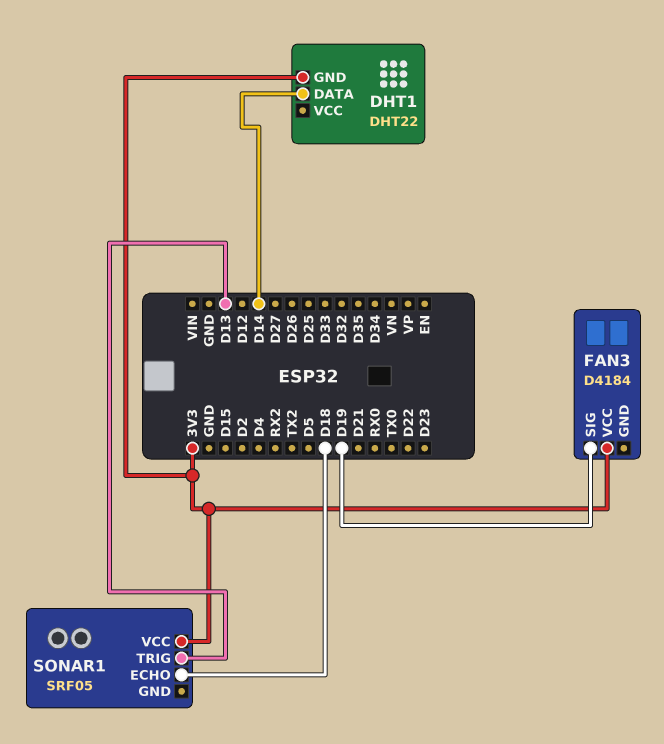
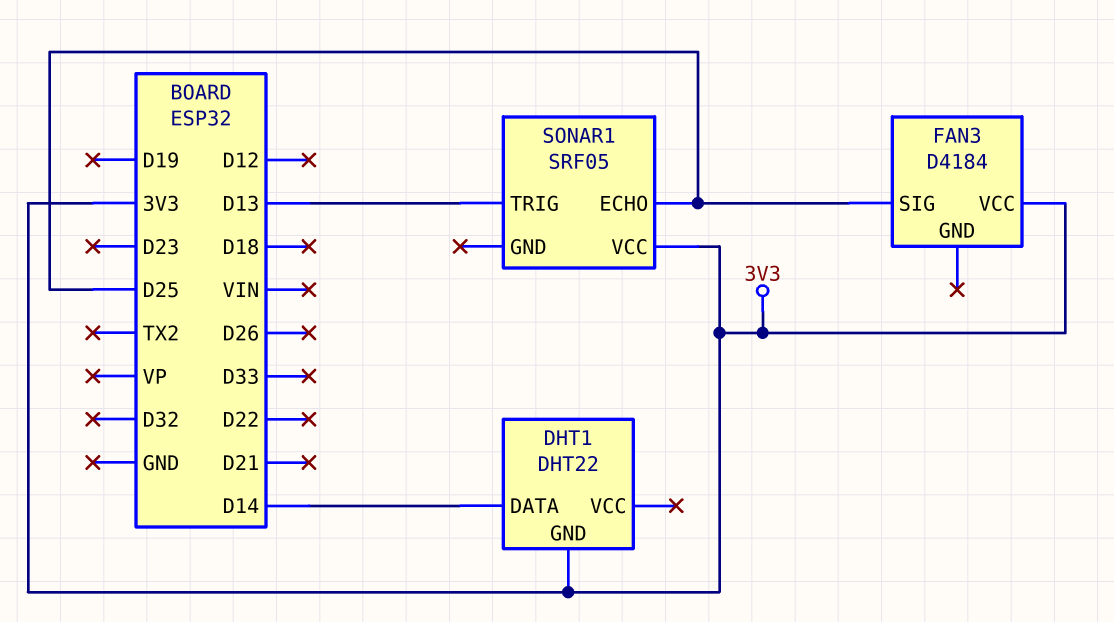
FAN3 pin SIG: D19 -> D25
SONAR1 pin ECHO: D18 -> D25

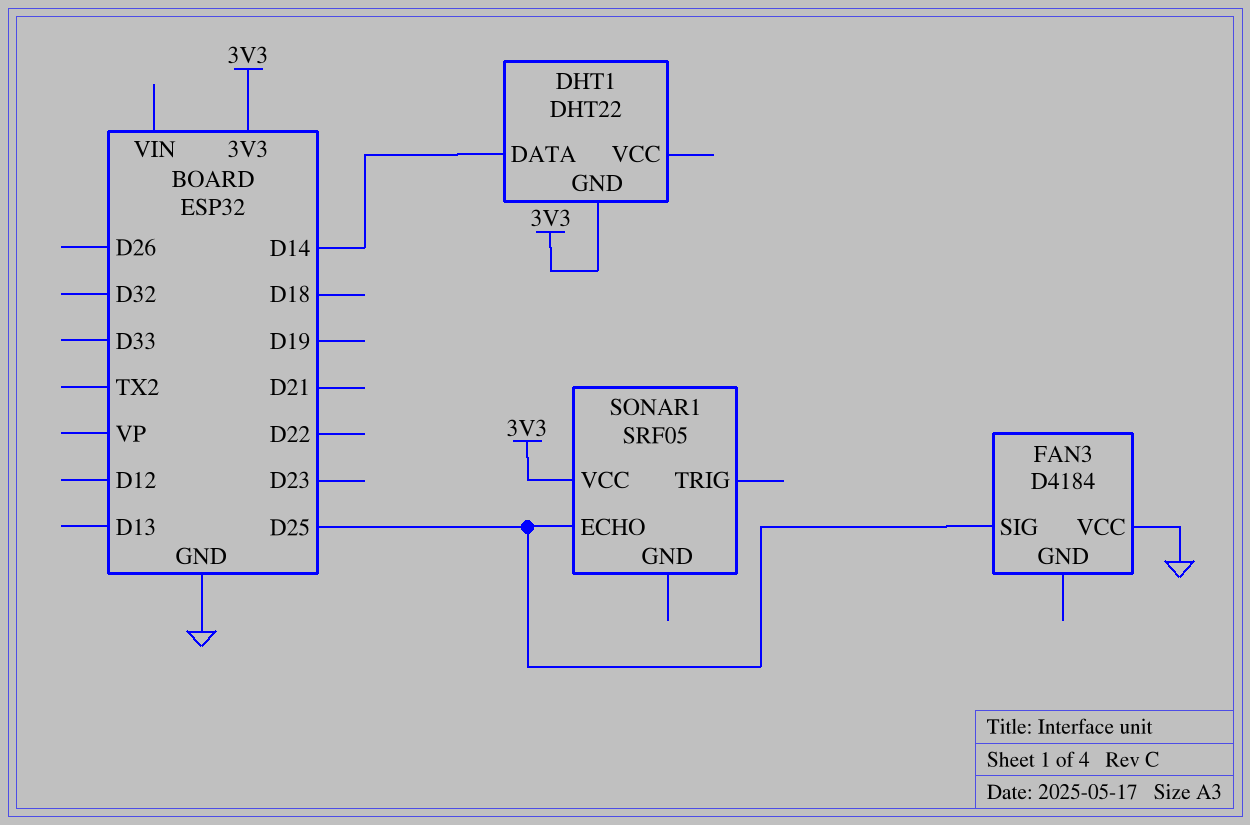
FAN3 pin VCC: 3V3 -> GND
SONAR1 pin TRIG: D13 -> none

